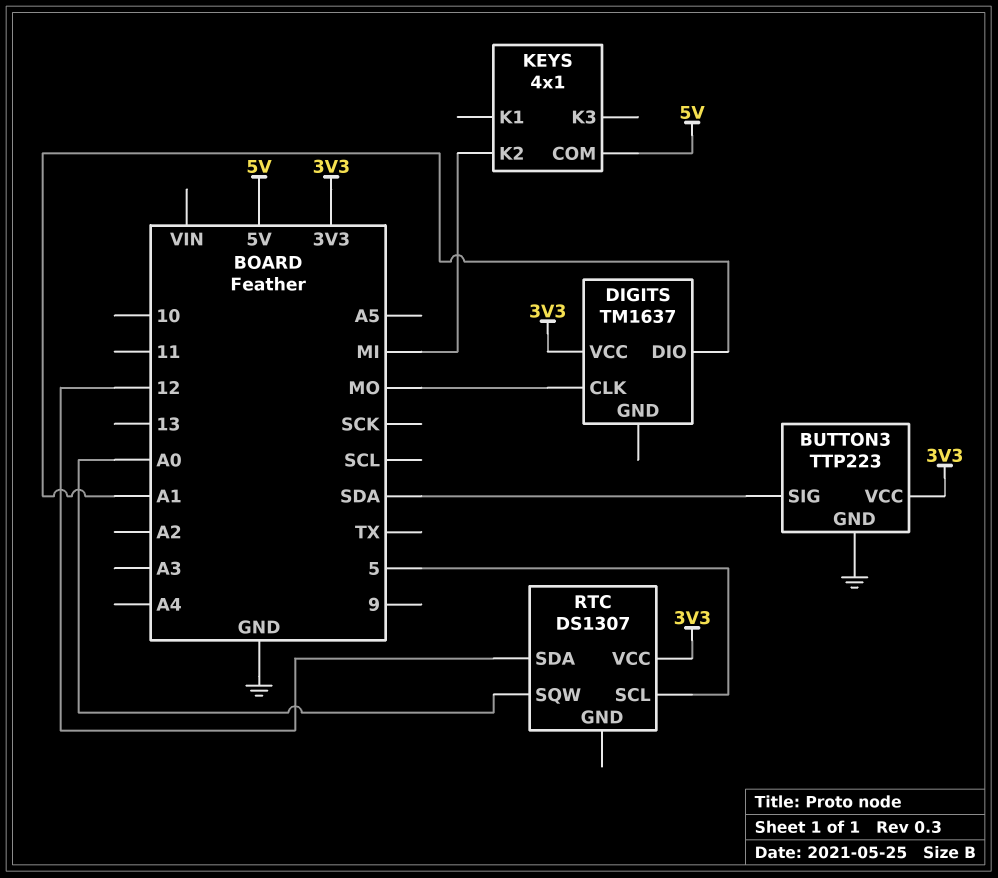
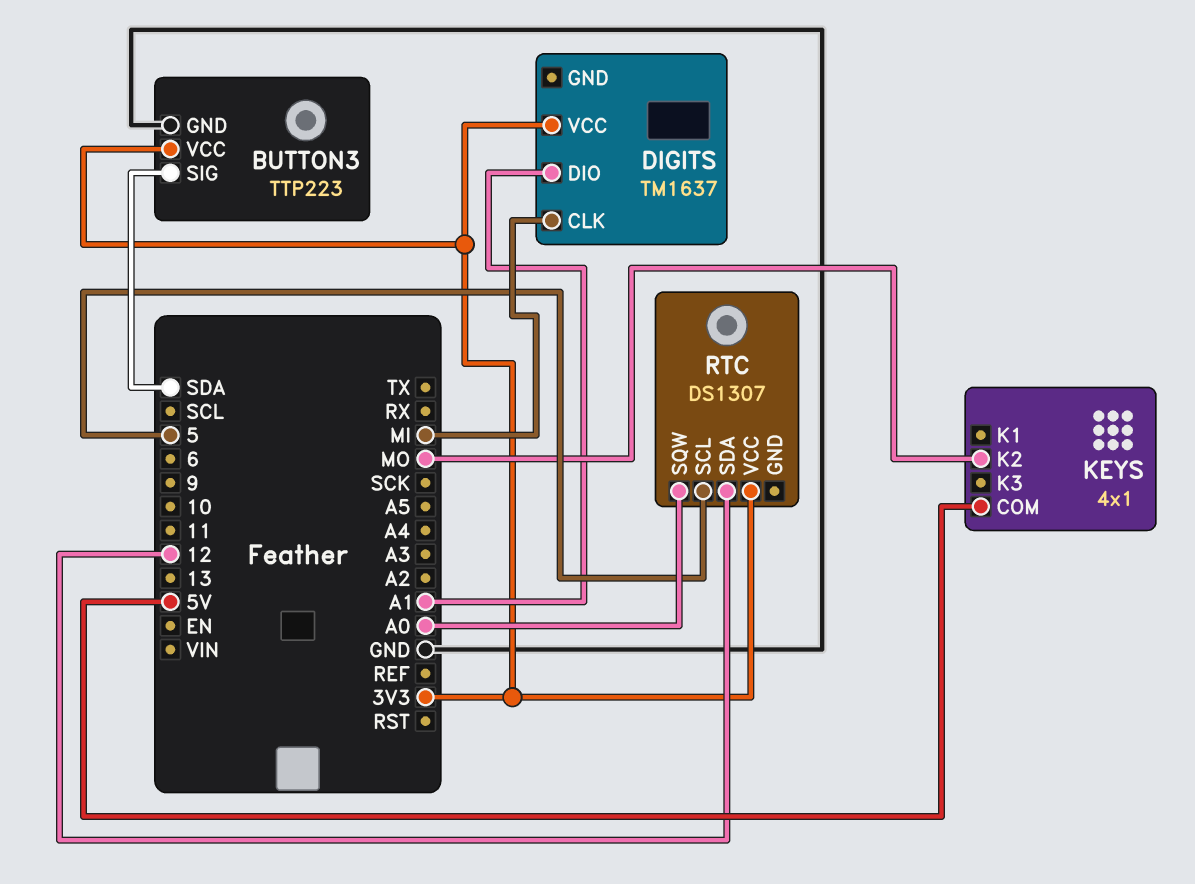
DIGITS pin CLK: MO -> MI
KEYS pin K2: MI -> MO

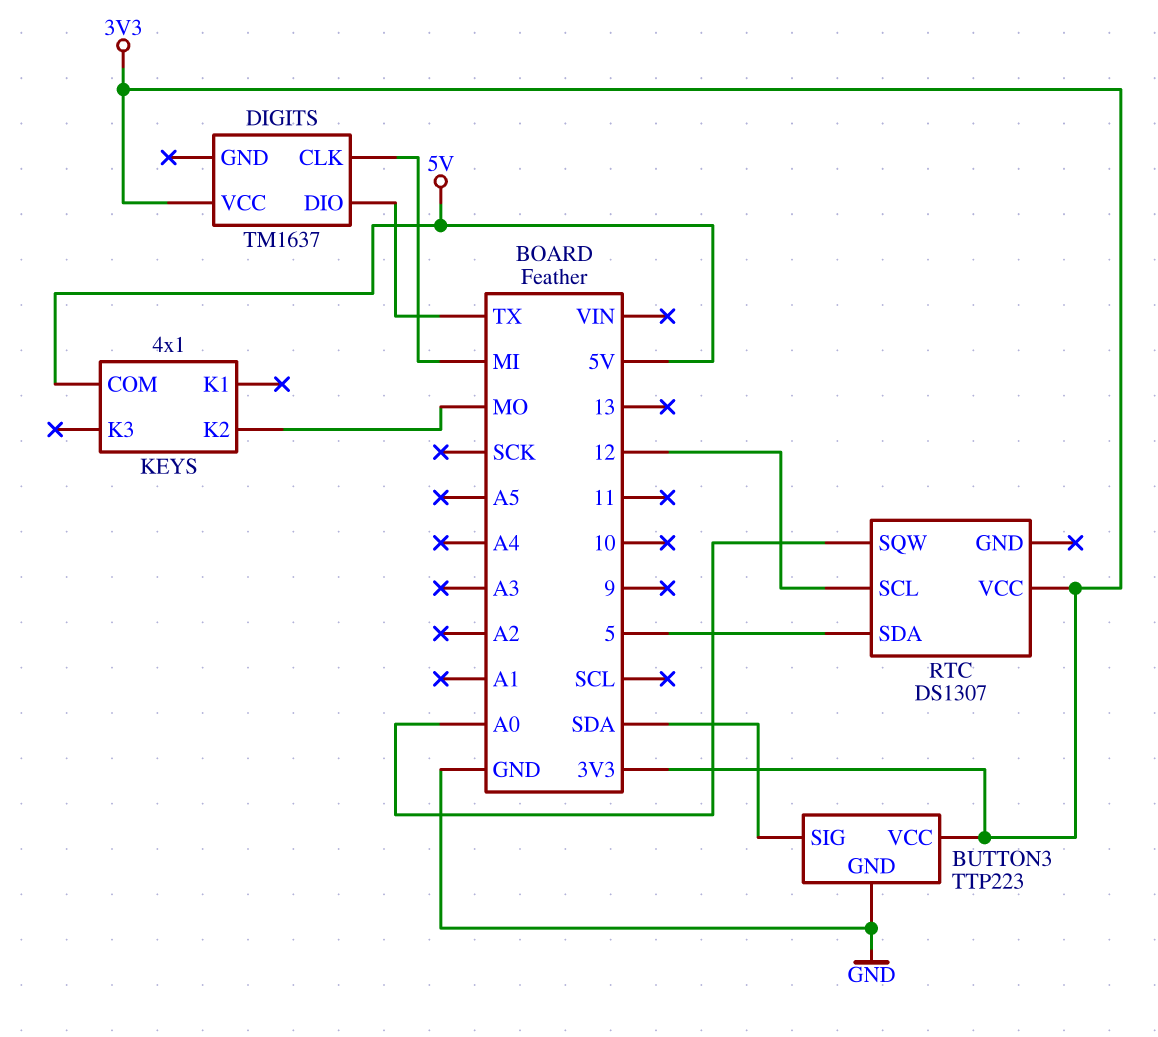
DIGITS pin DIO: A1 -> TX
RTC pin SCL: 5 -> 12
RTC pin SDA: 12 -> 5

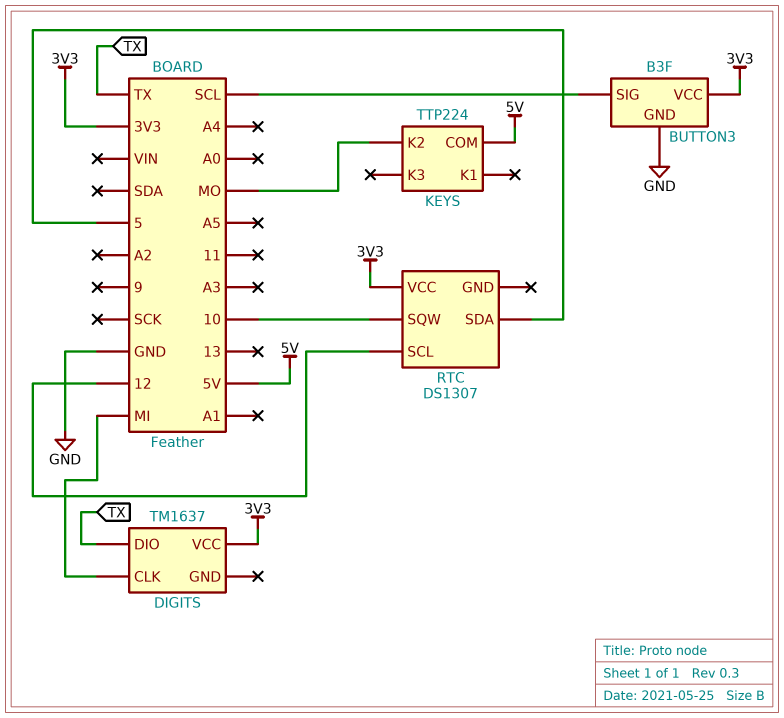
BUTTON3: TTP223 -> B3F
BUTTON3 pin SIG: SDA -> SCL
KEYS: 4x1 -> TTP224
RTC pin SQW: A0 -> 10

